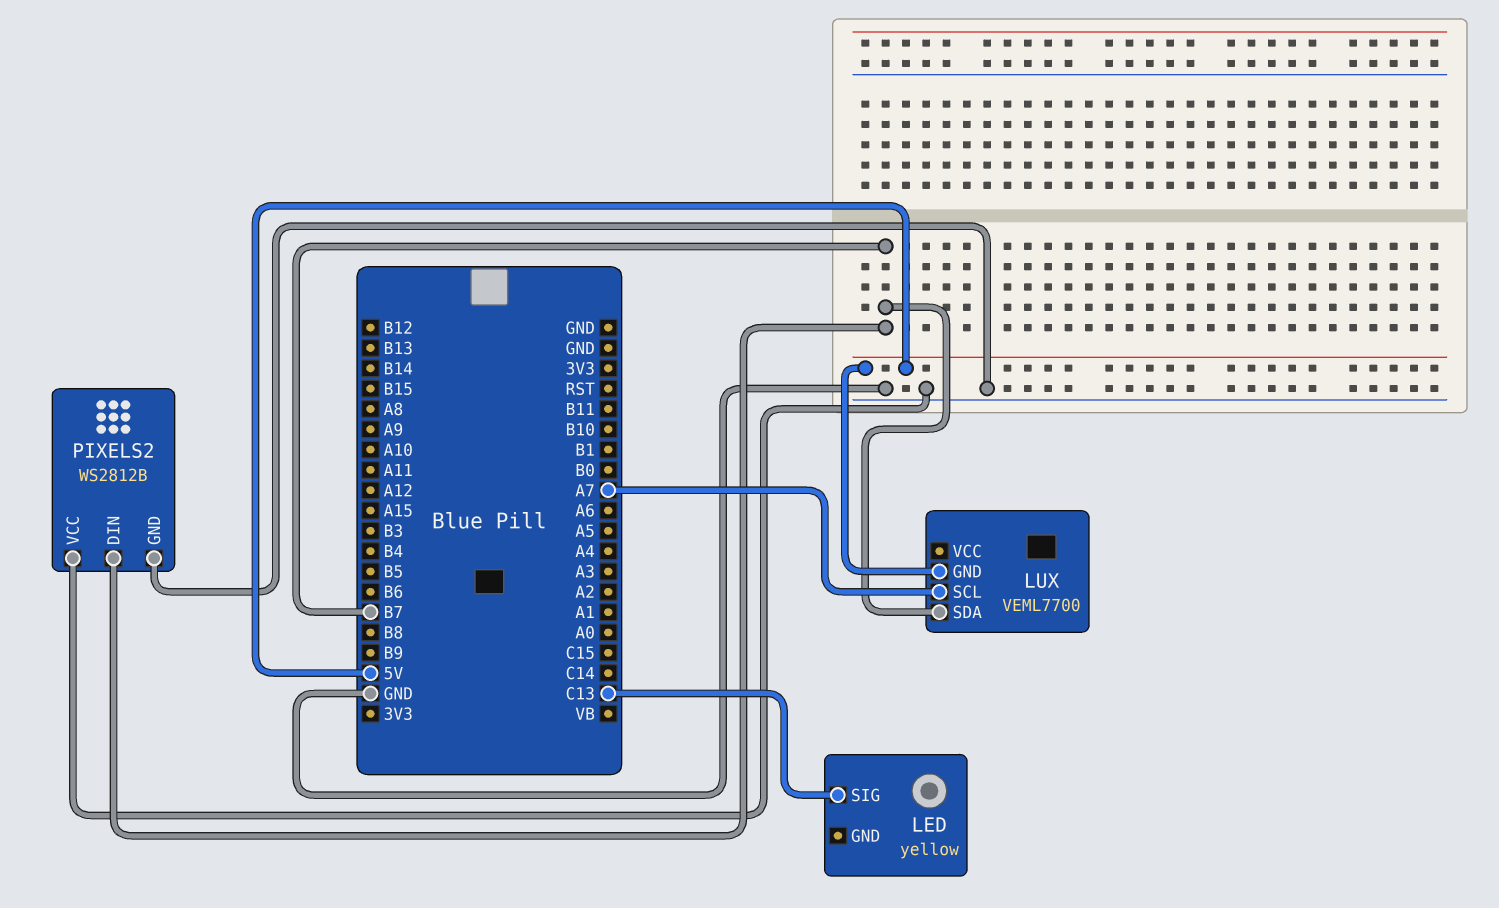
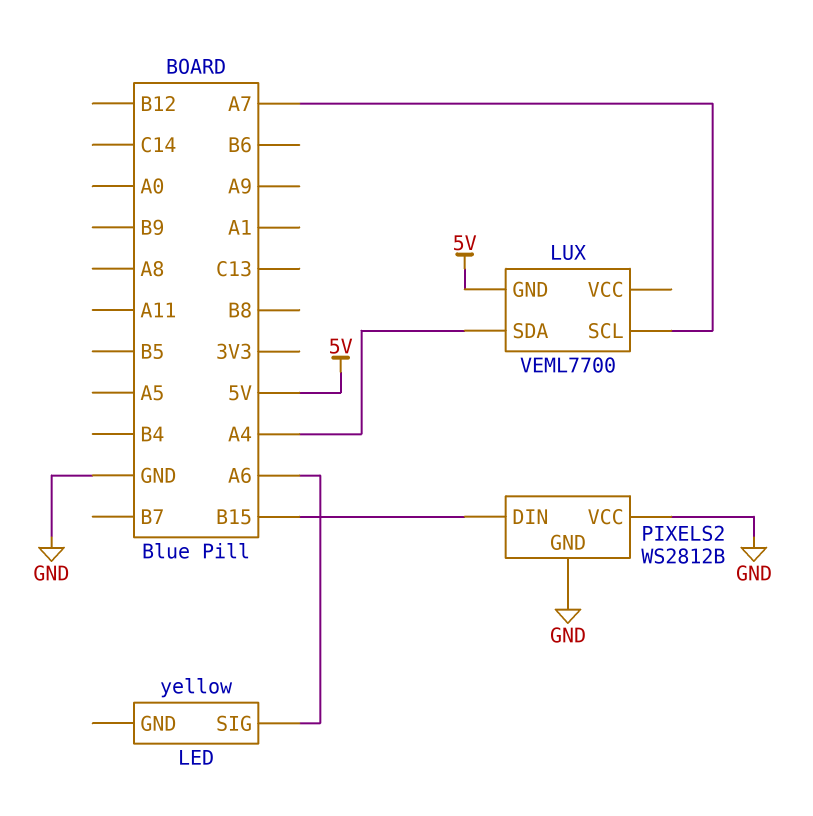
LED pin SIG: C13 -> A6
LUX pin SDA: B7 -> A4
PIXELS2 pin DIN: B7 -> B15

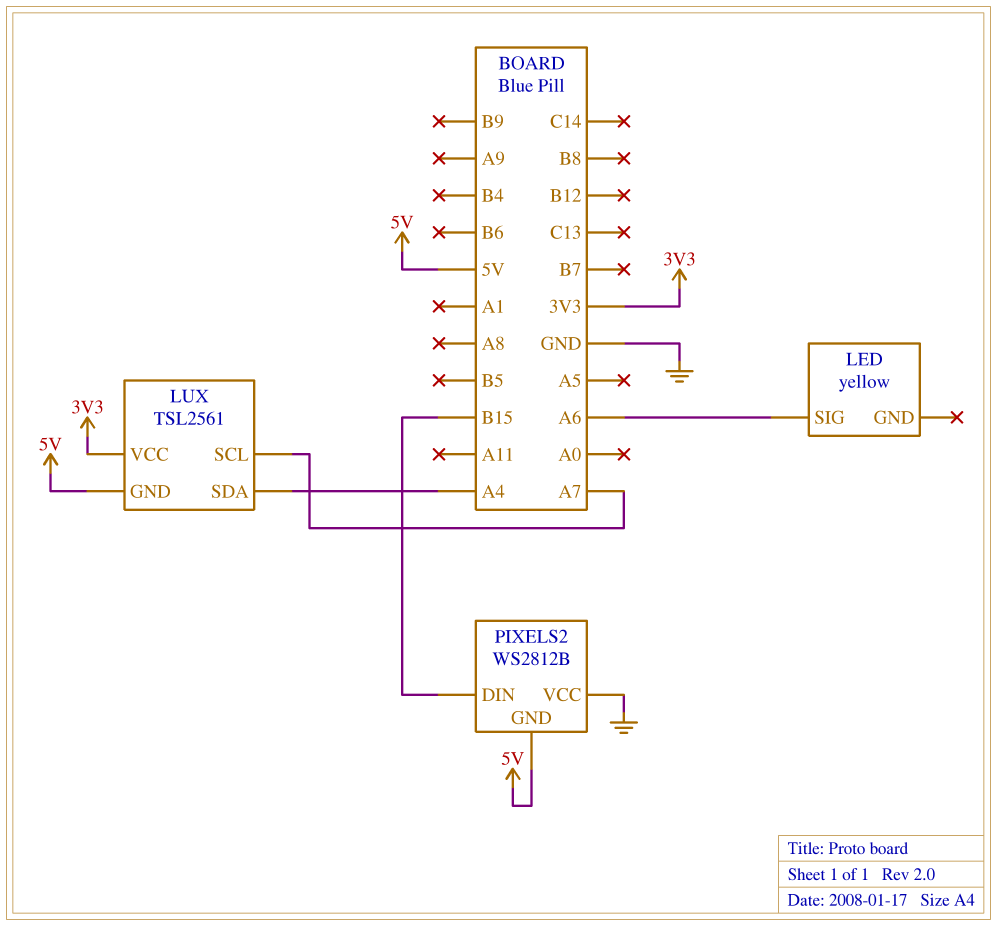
LUX: VEML7700 -> TSL2561
LUX pin VCC: none -> 3V3
PIXELS2 pin GND: GND -> 5V

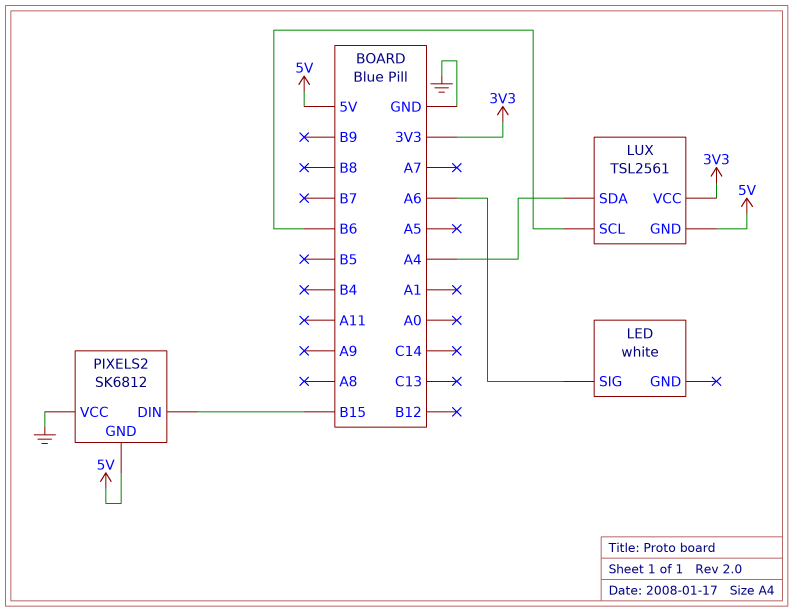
LED: yellow -> white
LUX pin SCL: A7 -> B6
PIXELS2: WS2812B -> SK6812

